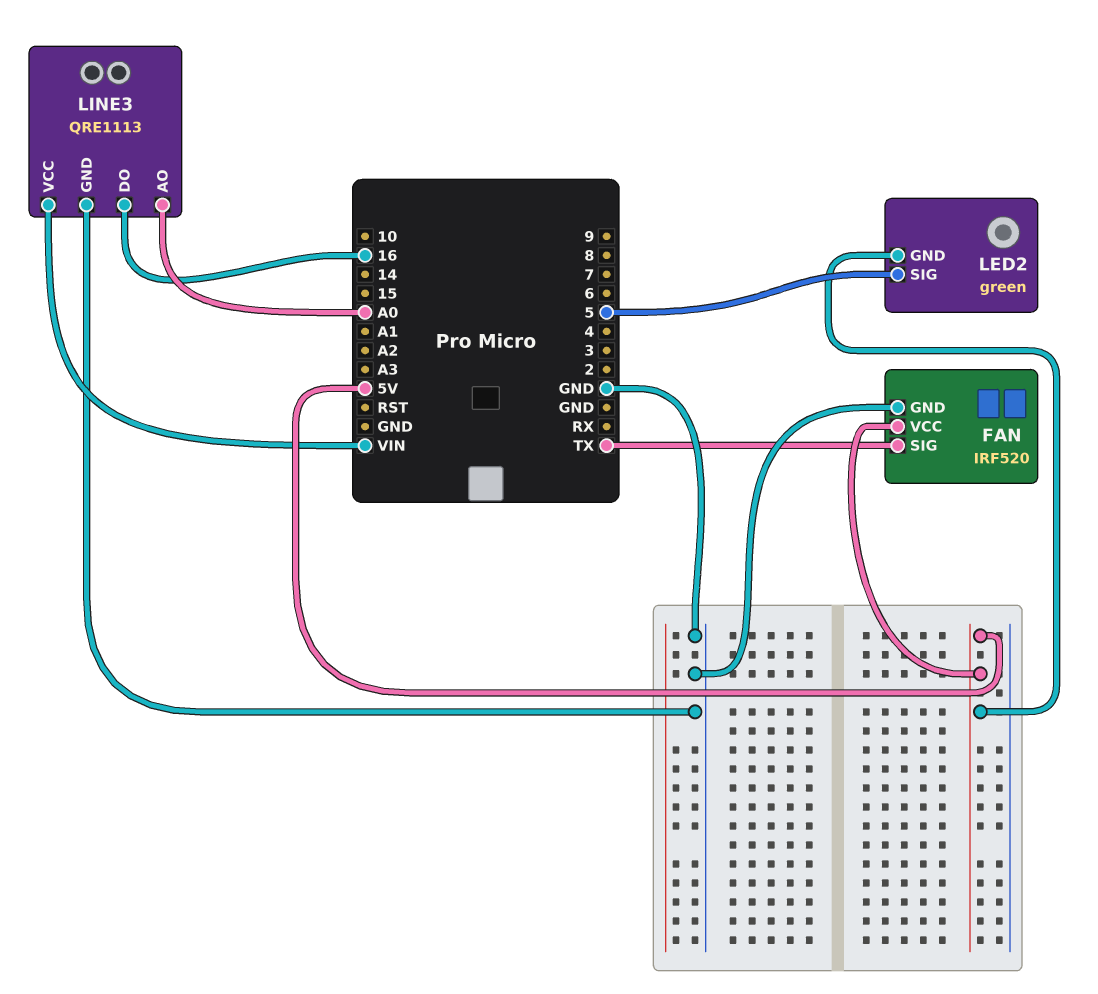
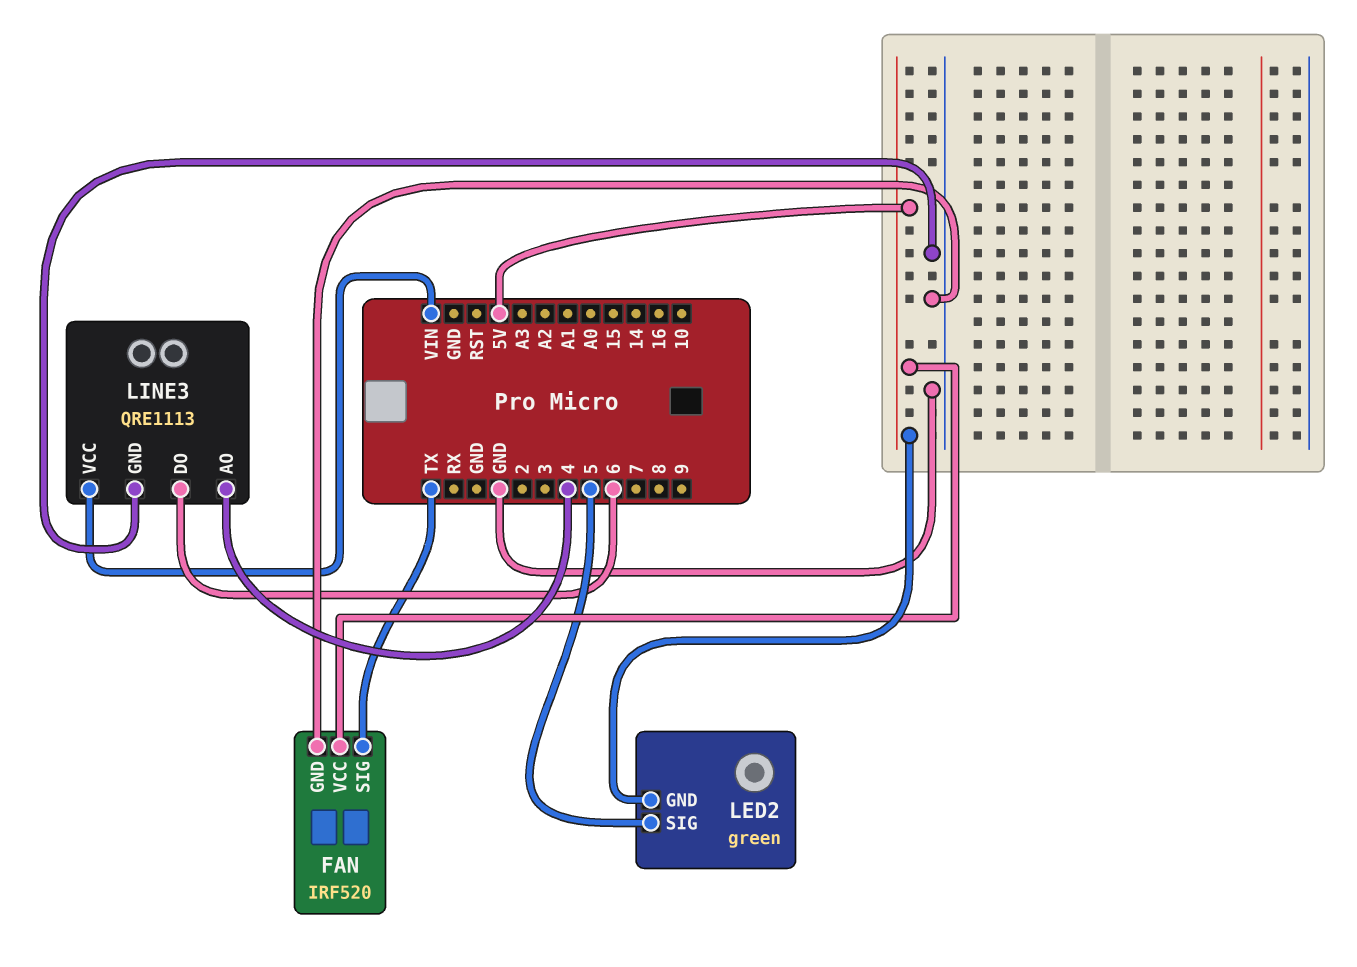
LINE3 pin AO: A0 -> 4
LINE3 pin DO: 16 -> 6

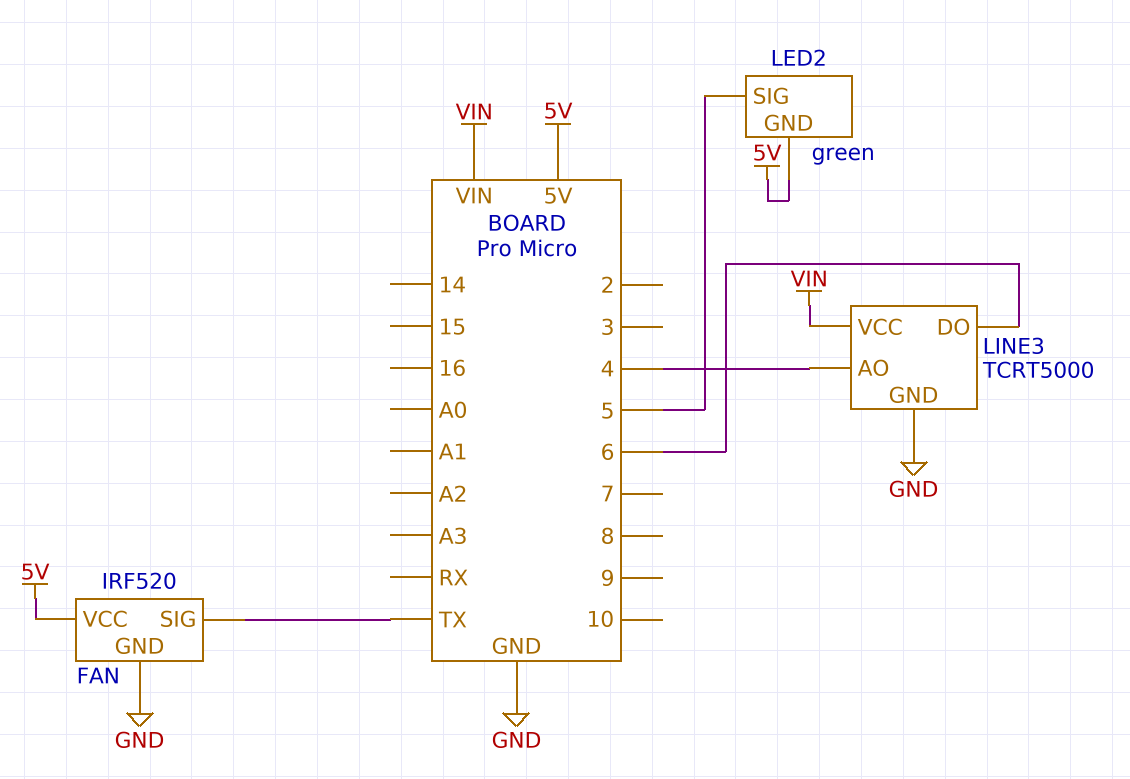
LINE3: QRE1113 -> TCRT5000

